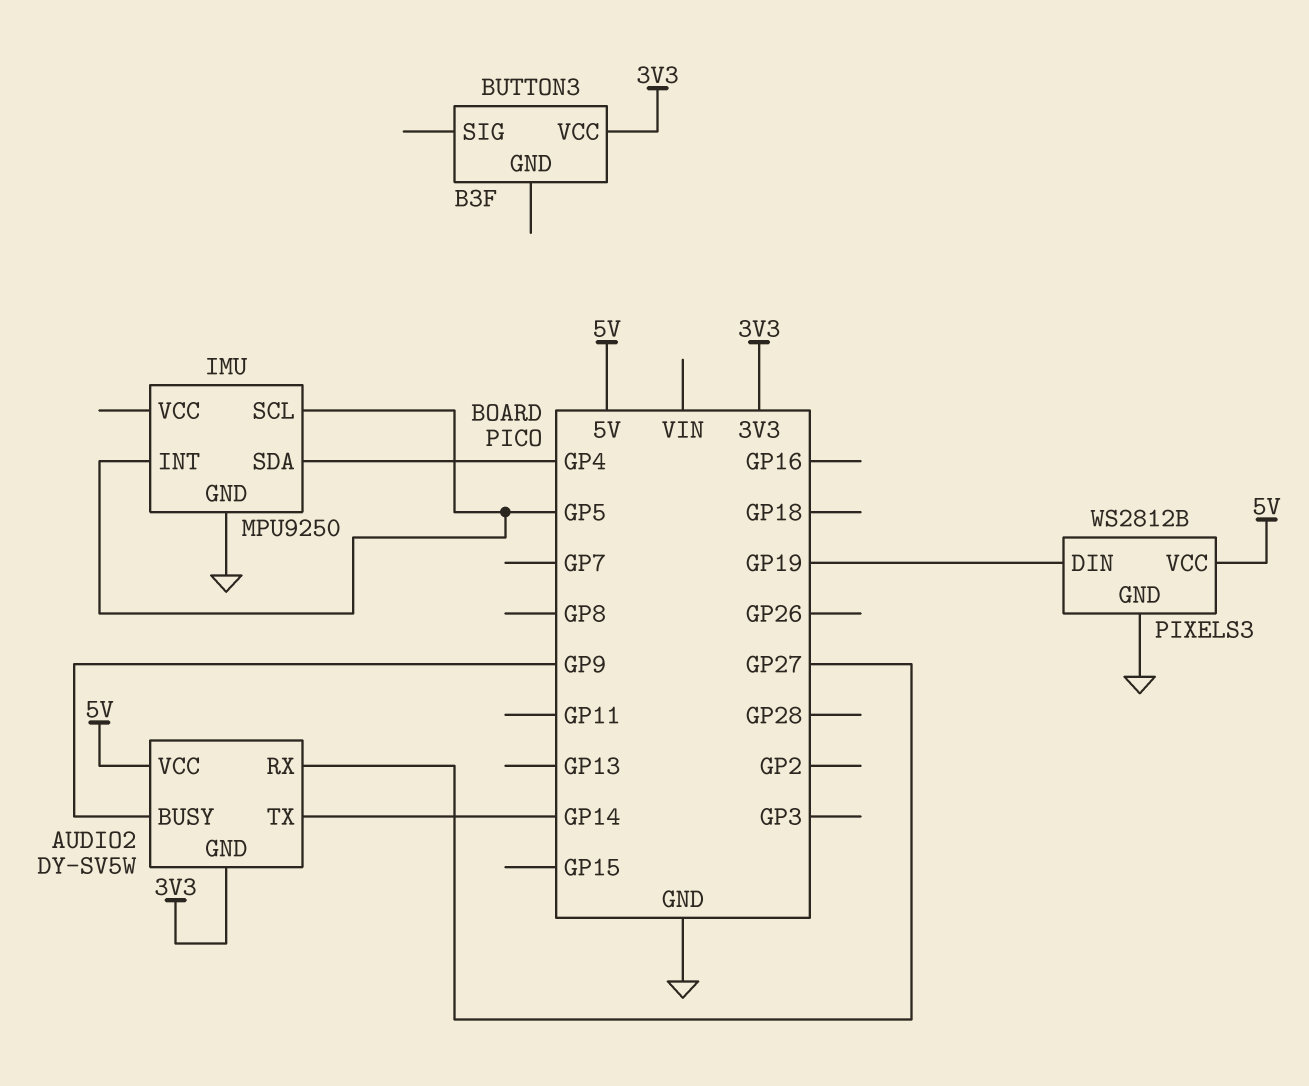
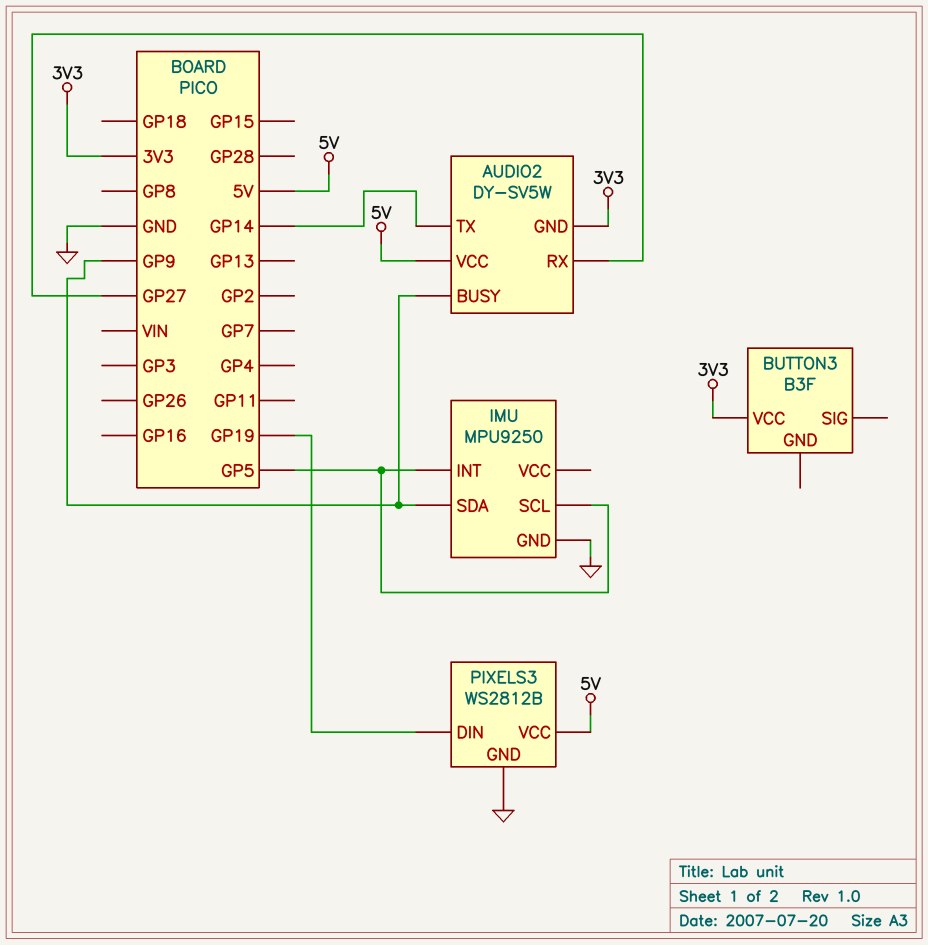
IMU pin SDA: GP4 -> GP9

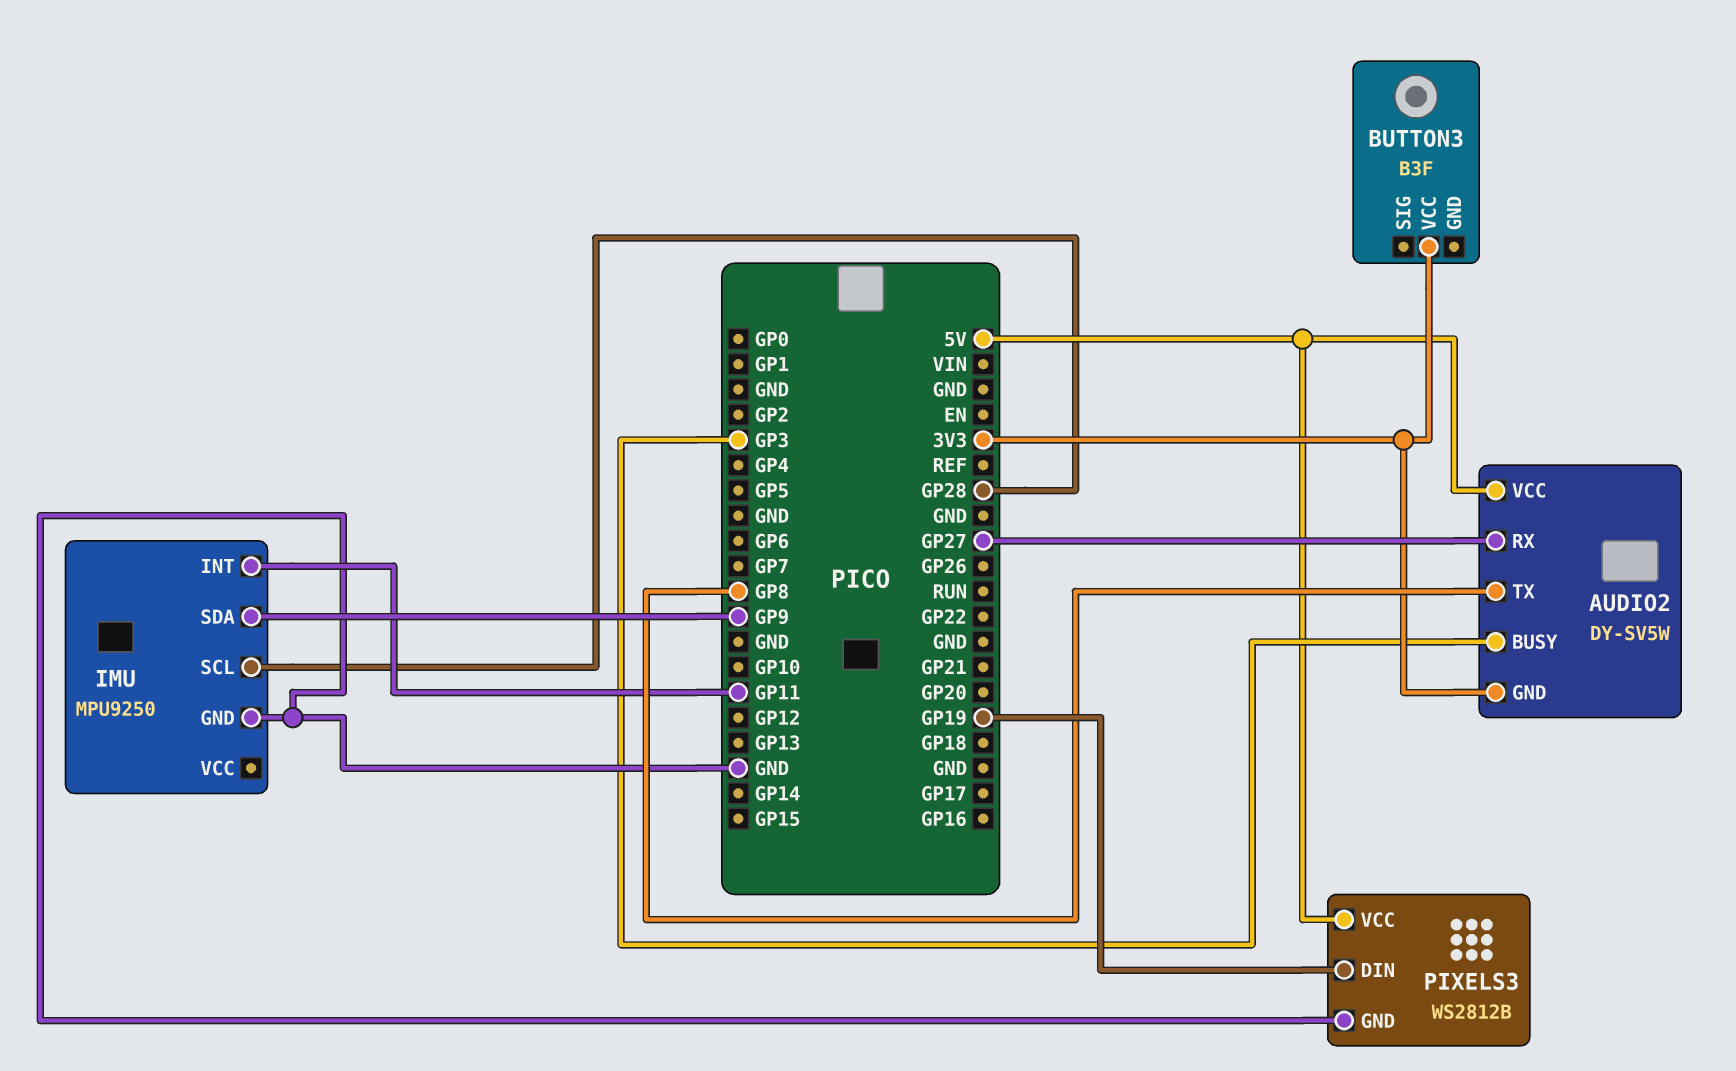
AUDIO2 pin BUSY: GP9 -> GP3
AUDIO2 pin TX: GP14 -> GP8
IMU pin INT: GP5 -> GP11
IMU pin SCL: GP5 -> GP28

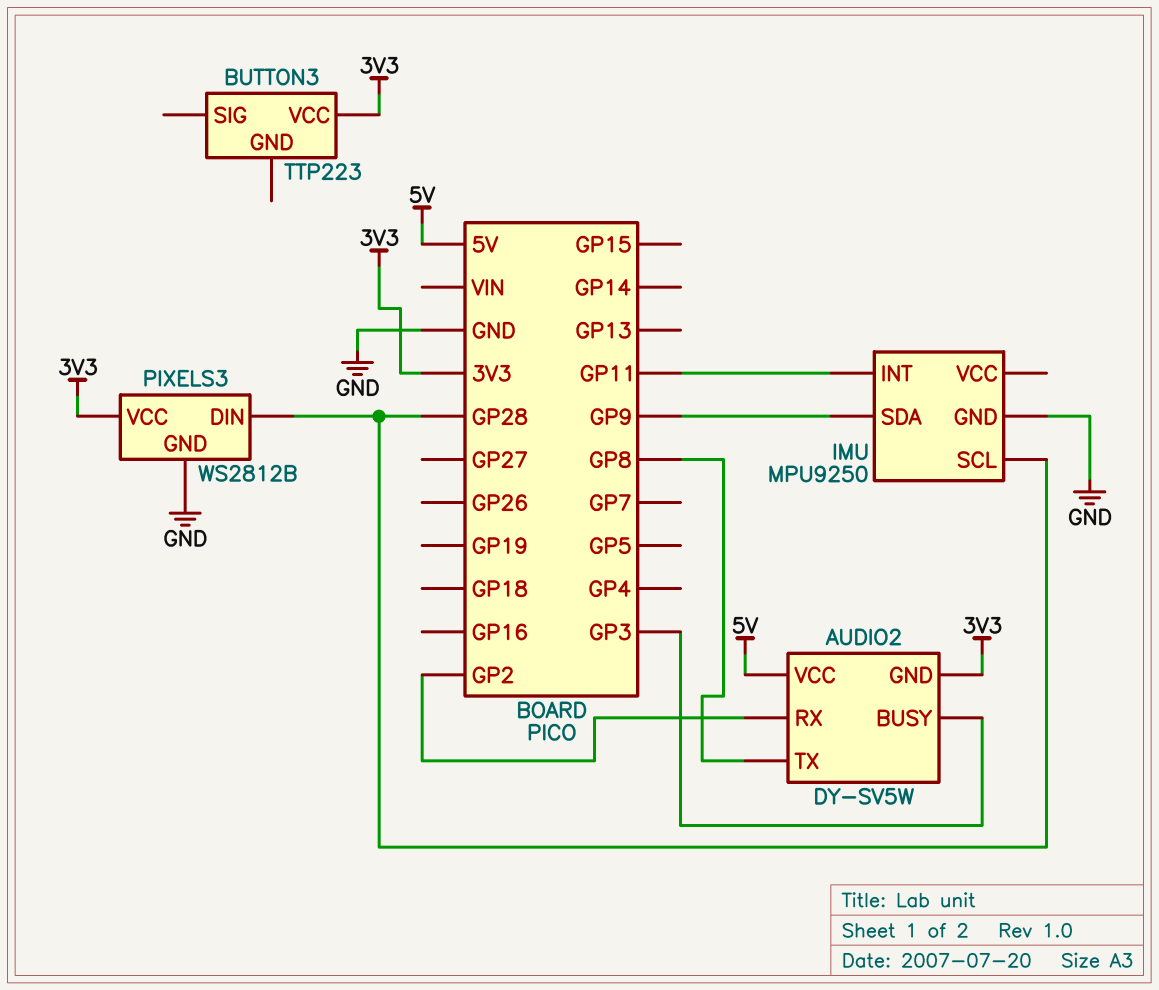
AUDIO2 pin RX: GP27 -> GP2
BUTTON3: B3F -> TTP223
PIXELS3 pin DIN: GP19 -> GP28
PIXELS3 pin VCC: 5V -> 3V3

